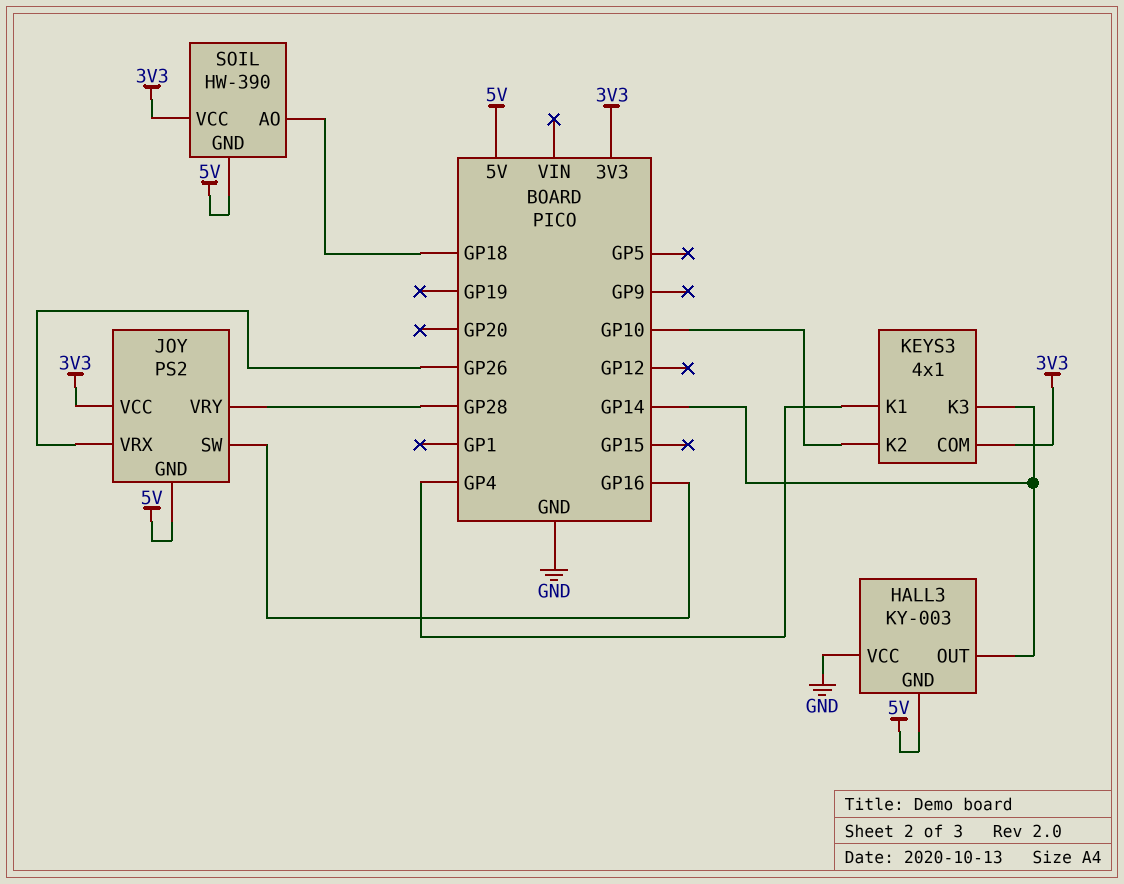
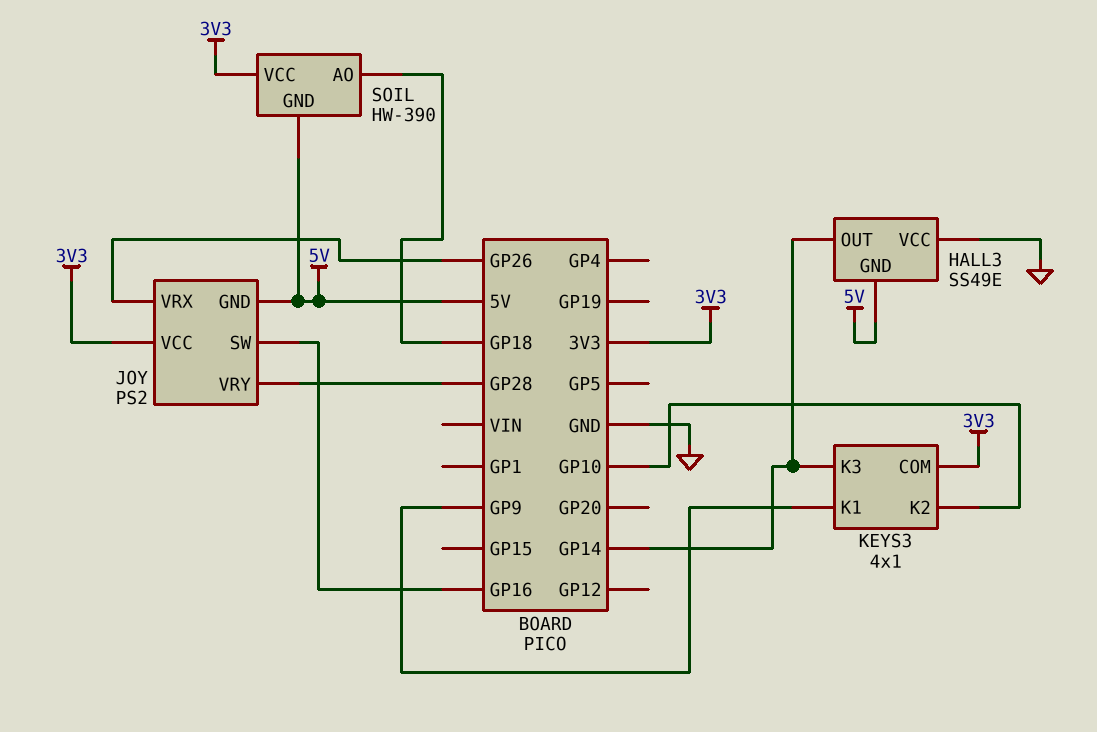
HALL3: KY-003 -> SS49E
KEYS3 pin K1: GP4 -> GP9

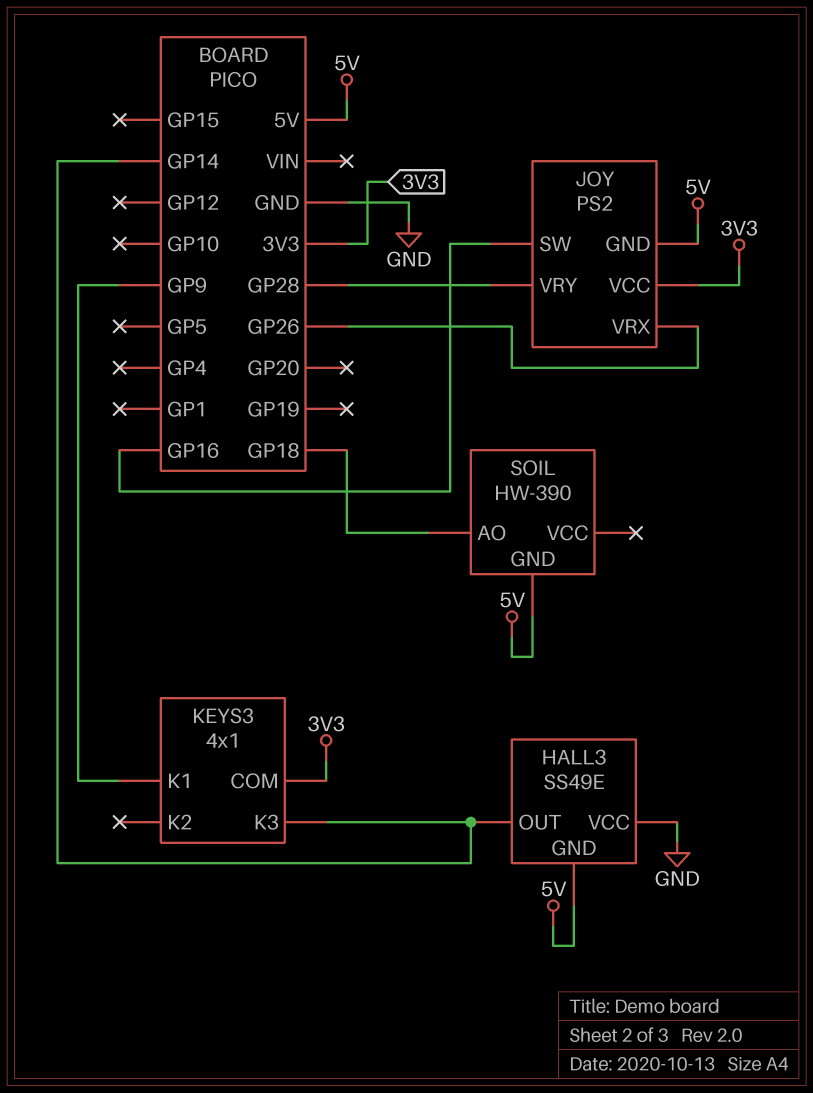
KEYS3 pin K2: GP10 -> none
SOIL pin VCC: 3V3 -> none

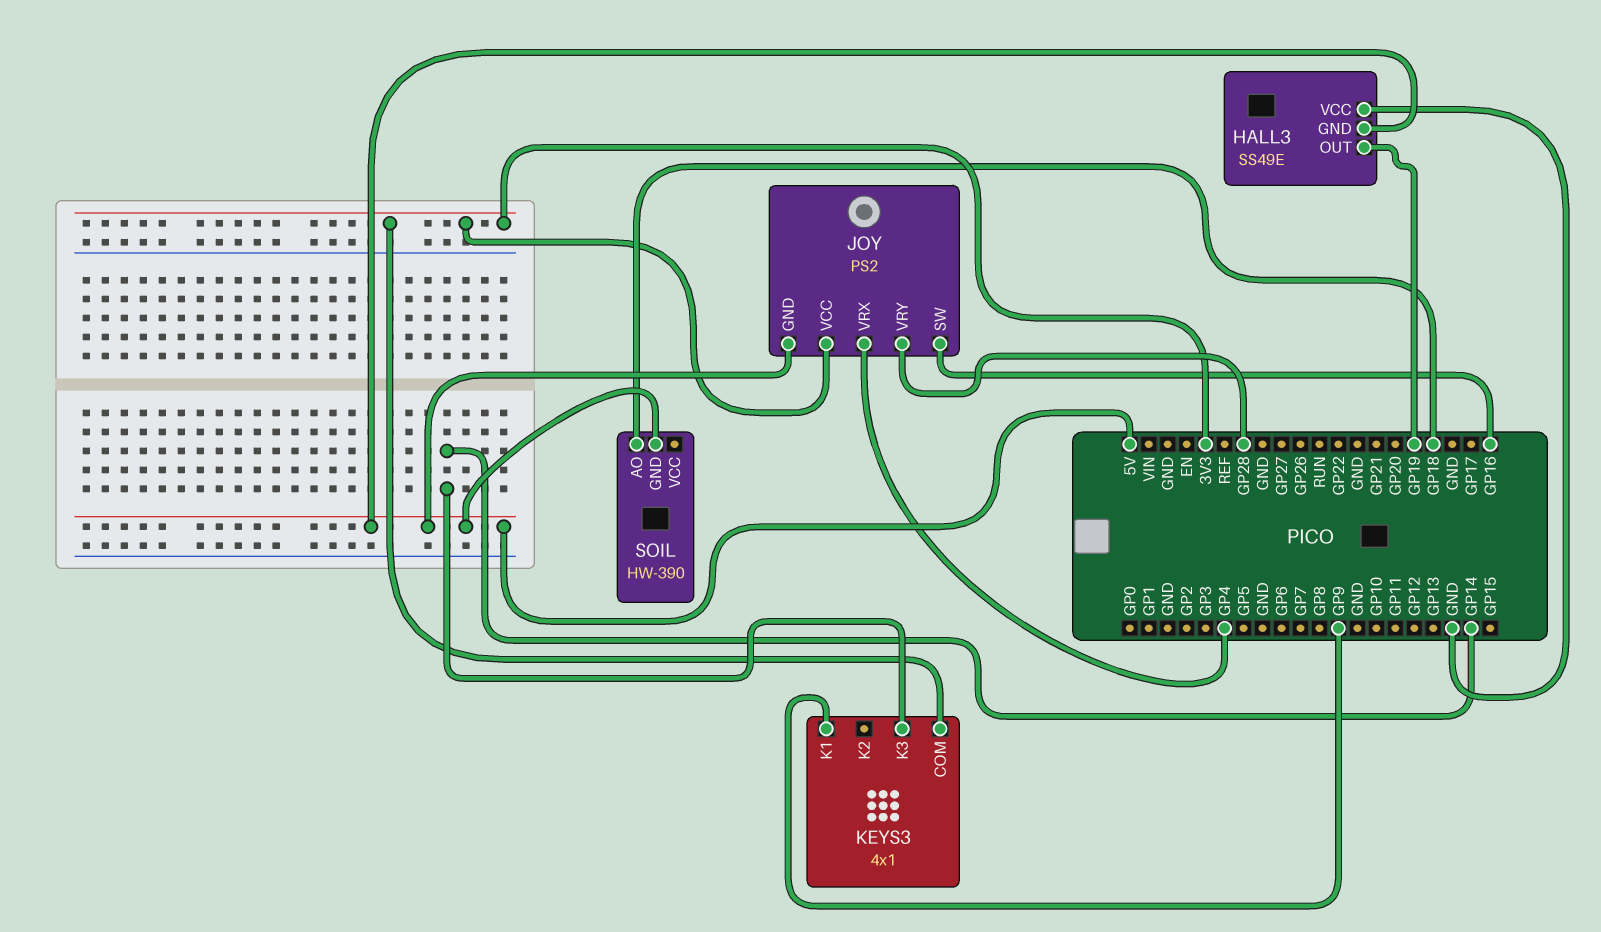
HALL3 pin OUT: GP14 -> GP19
JOY pin VRX: GP26 -> GP4

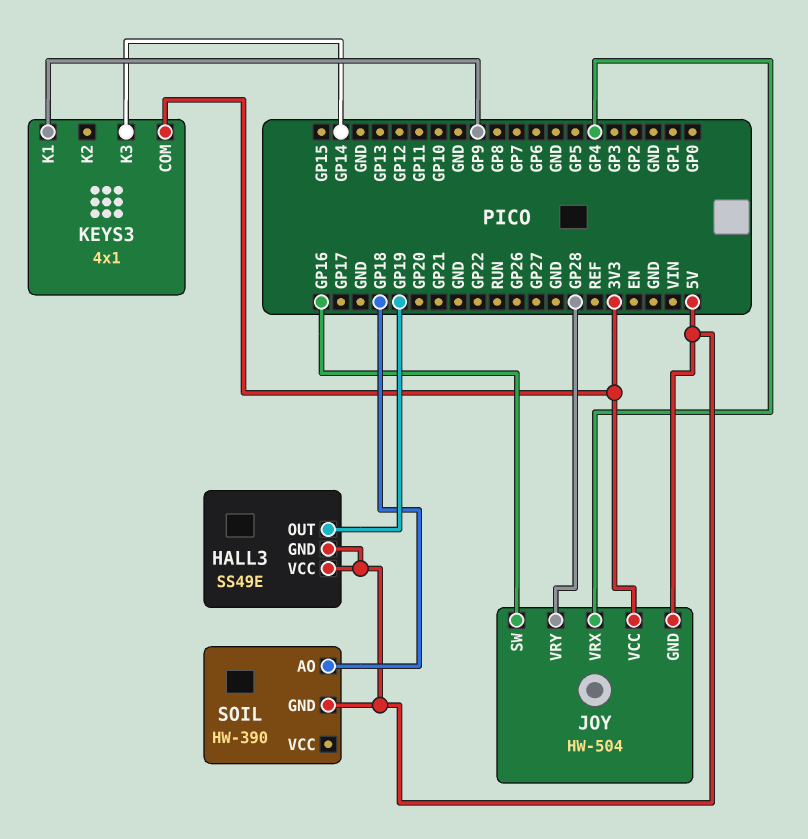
HALL3 pin VCC: GND -> 5V
JOY: PS2 -> HW-504

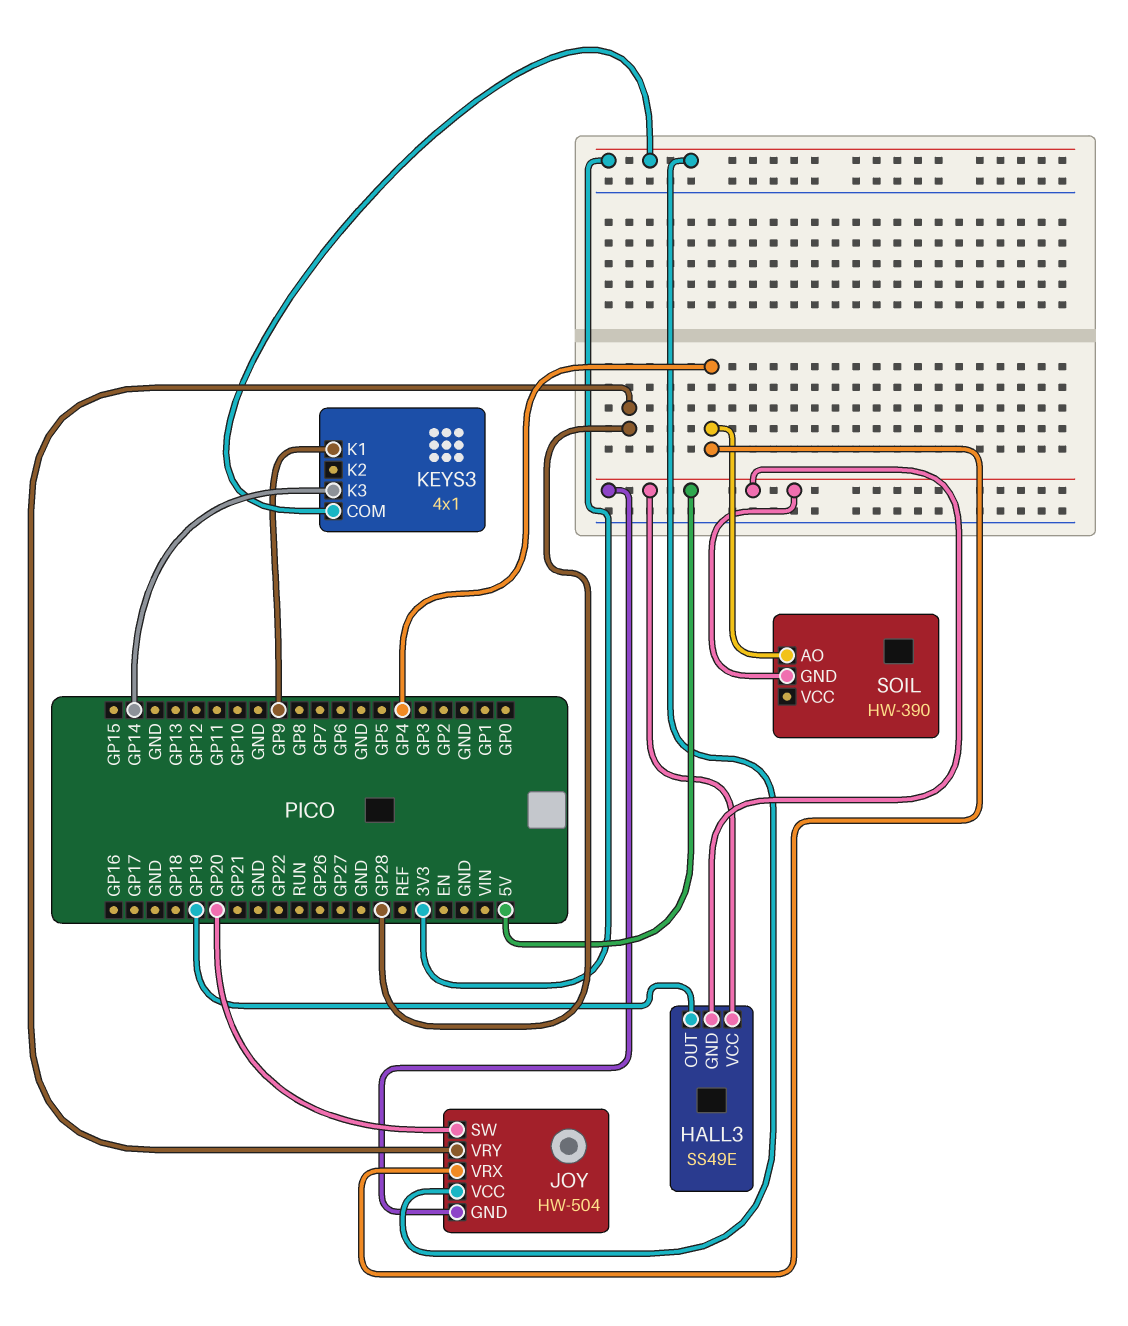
JOY pin SW: GP16 -> GP20
SOIL pin AO: GP18 -> GP4

